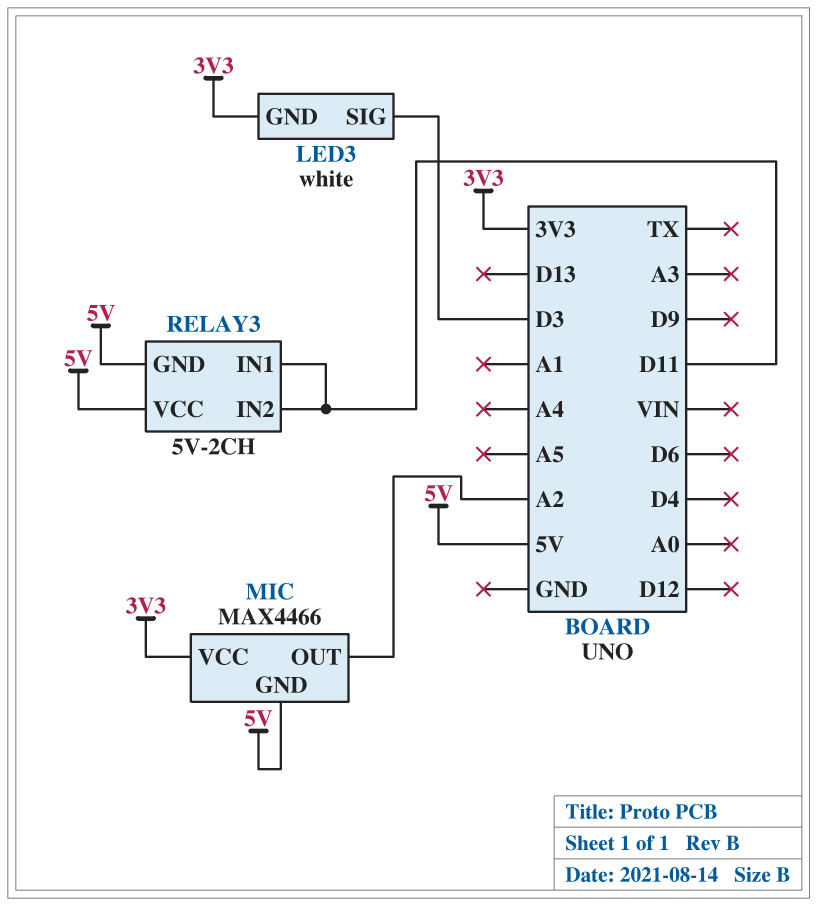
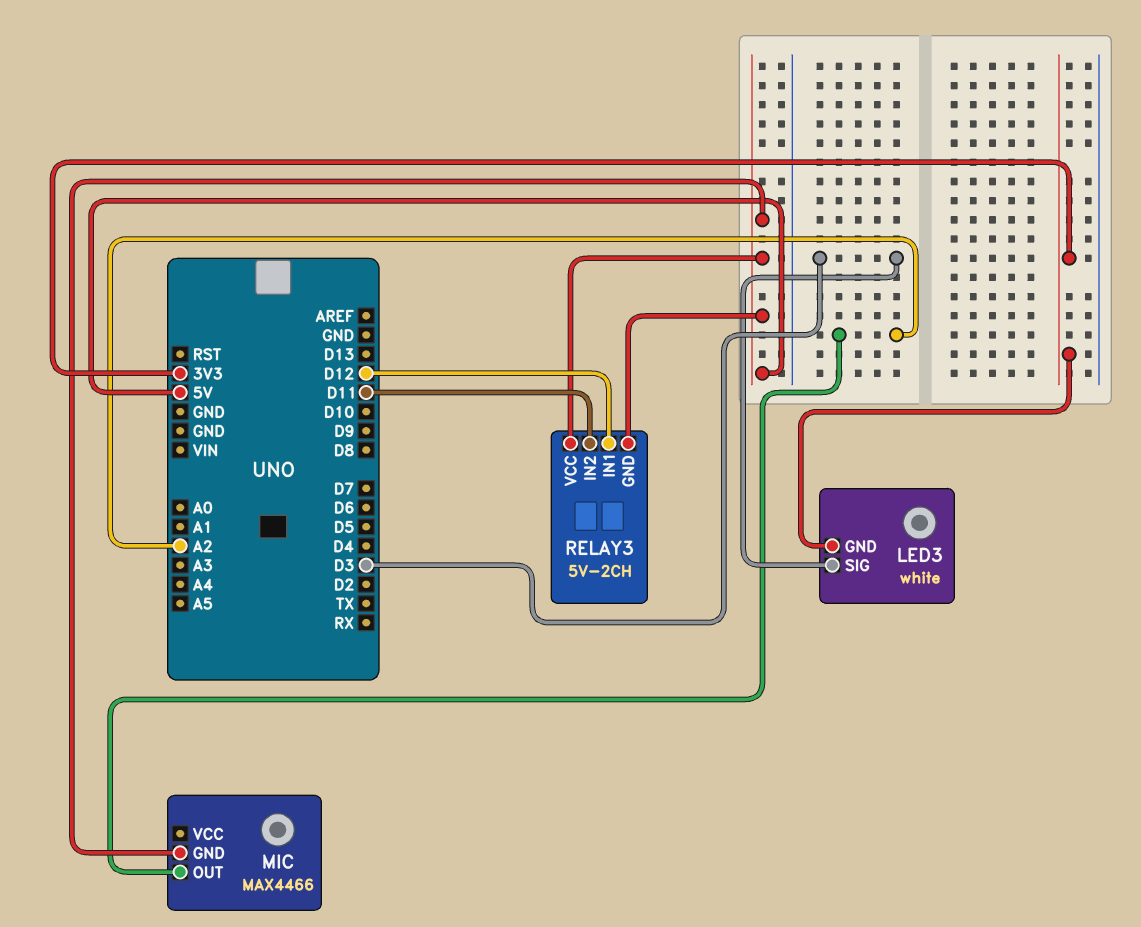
MIC pin VCC: 3V3 -> none
RELAY3 pin IN1: D11 -> D12

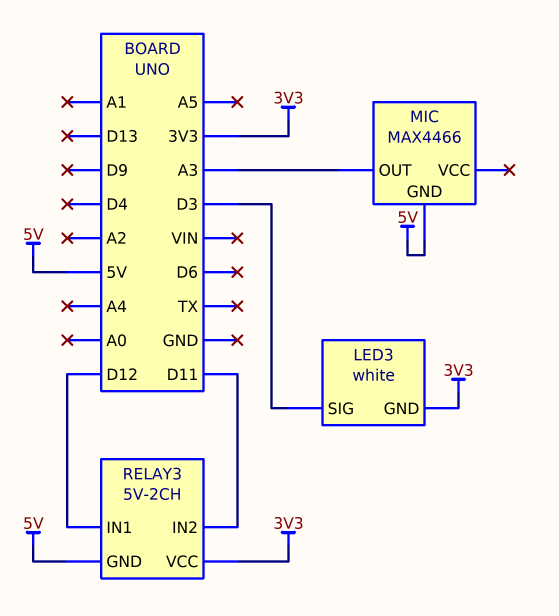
MIC pin OUT: A2 -> A3
RELAY3 pin VCC: 5V -> 3V3

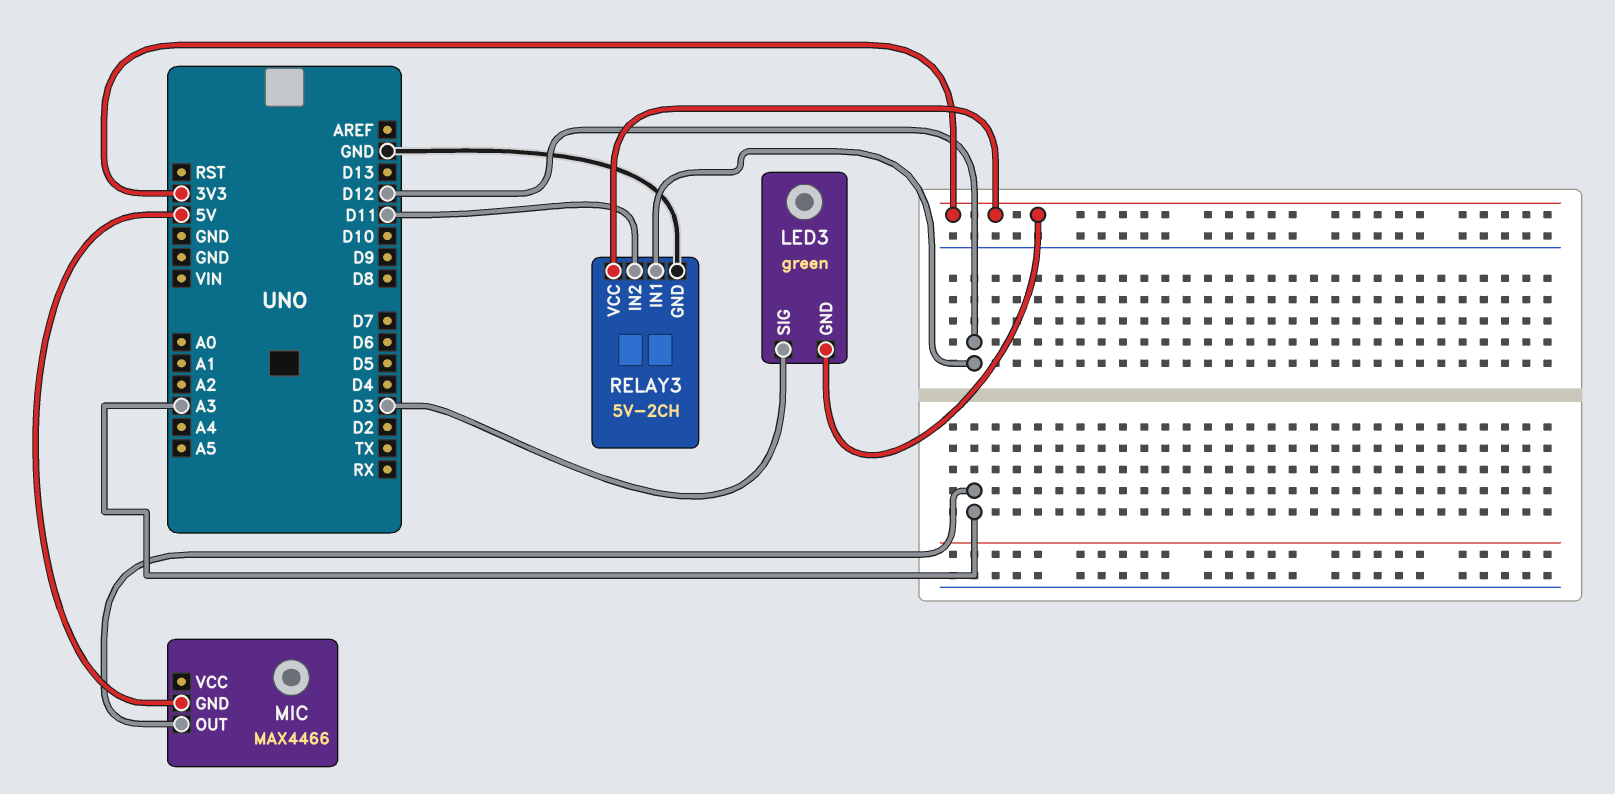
LED3: white -> green
RELAY3 pin GND: 5V -> GND

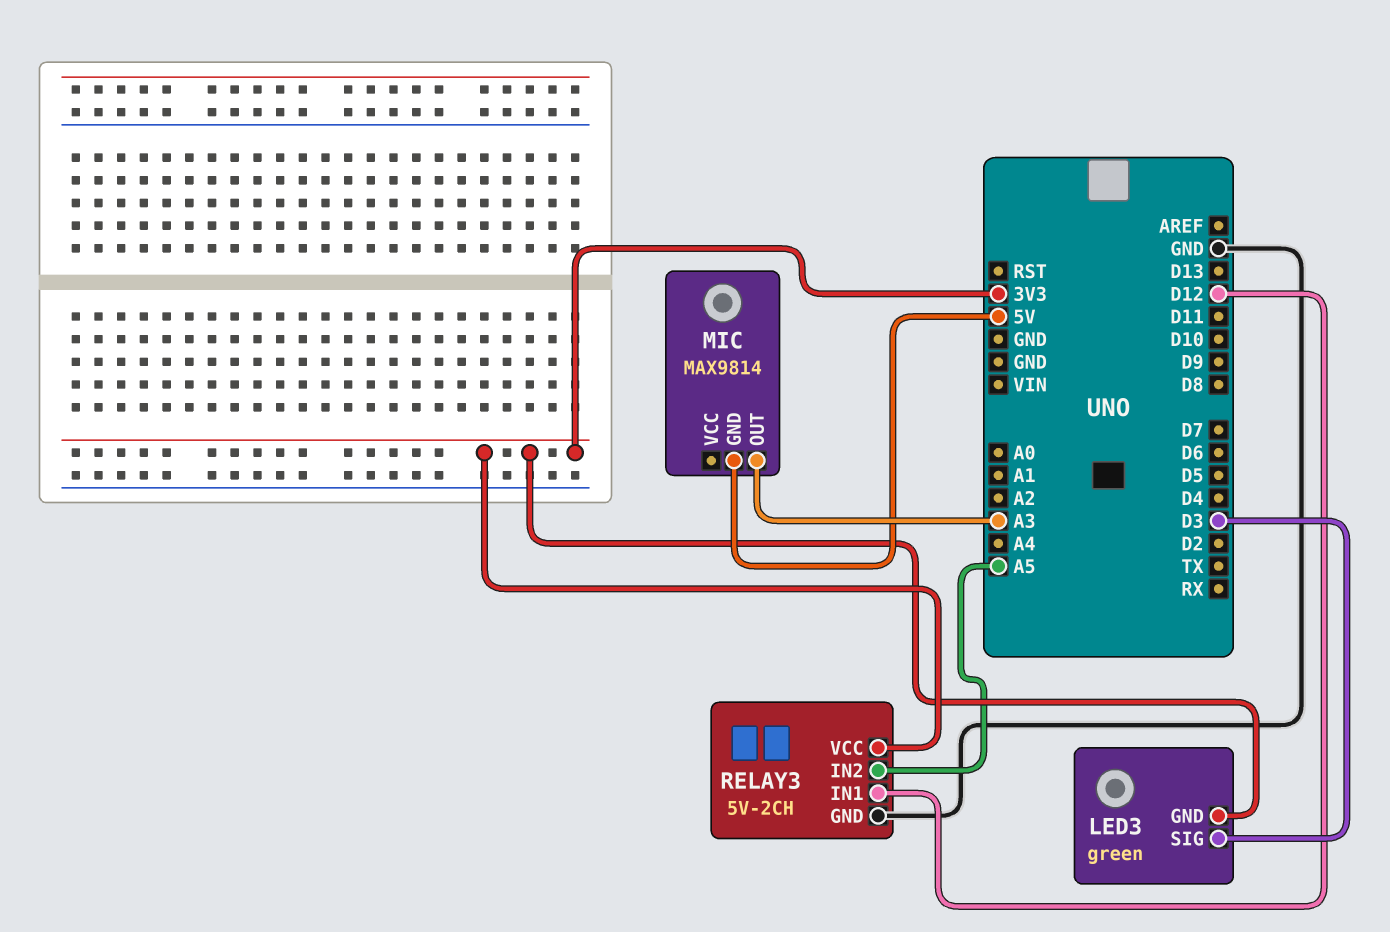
MIC: MAX4466 -> MAX9814
RELAY3 pin IN2: D11 -> A5

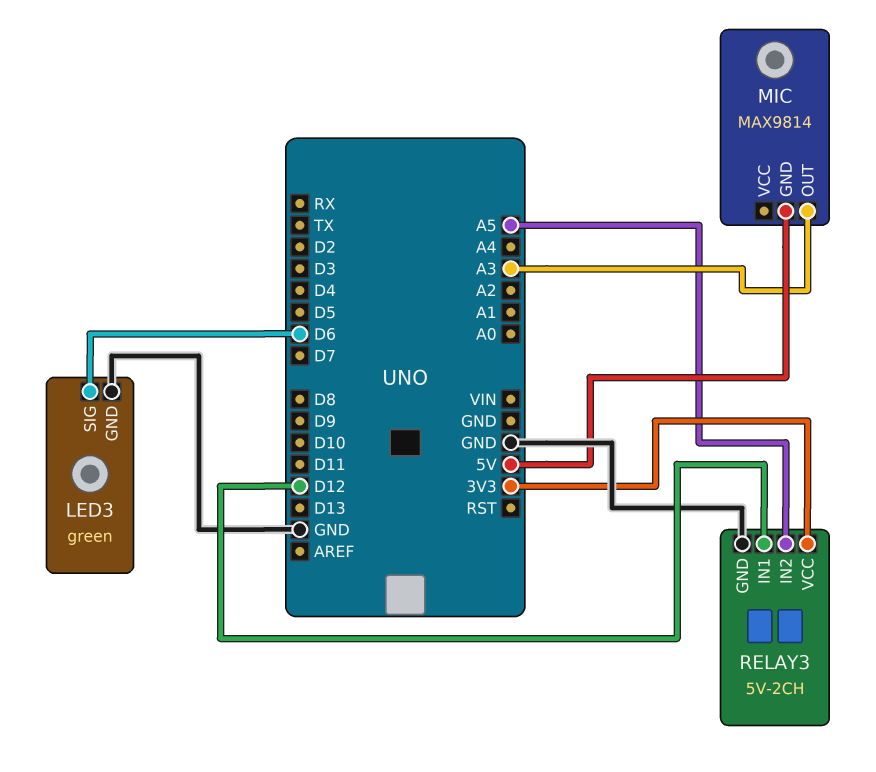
LED3 pin GND: 3V3 -> GND
LED3 pin SIG: D3 -> D6

